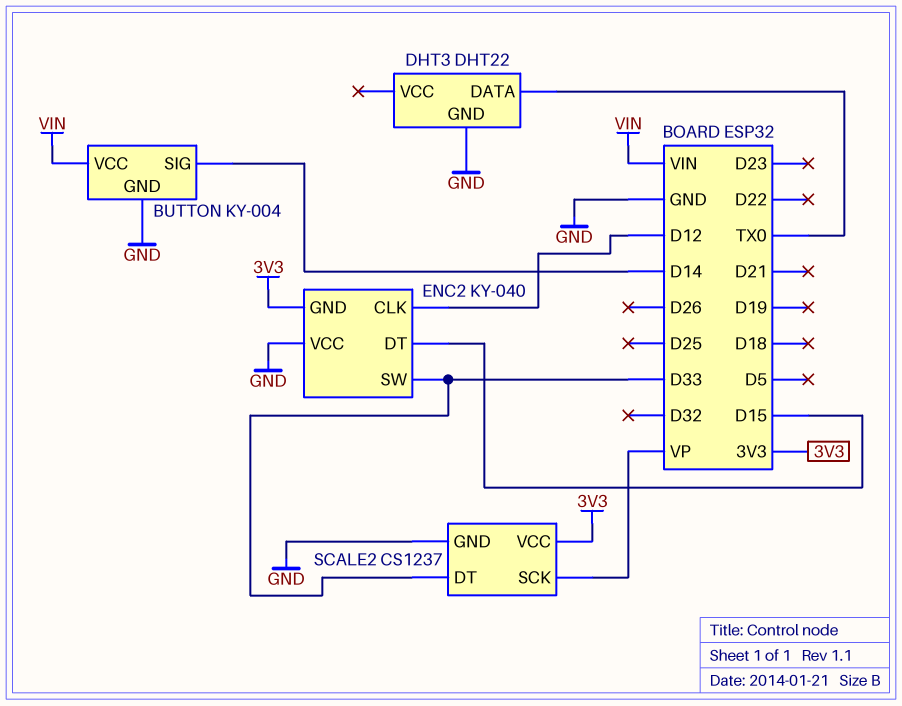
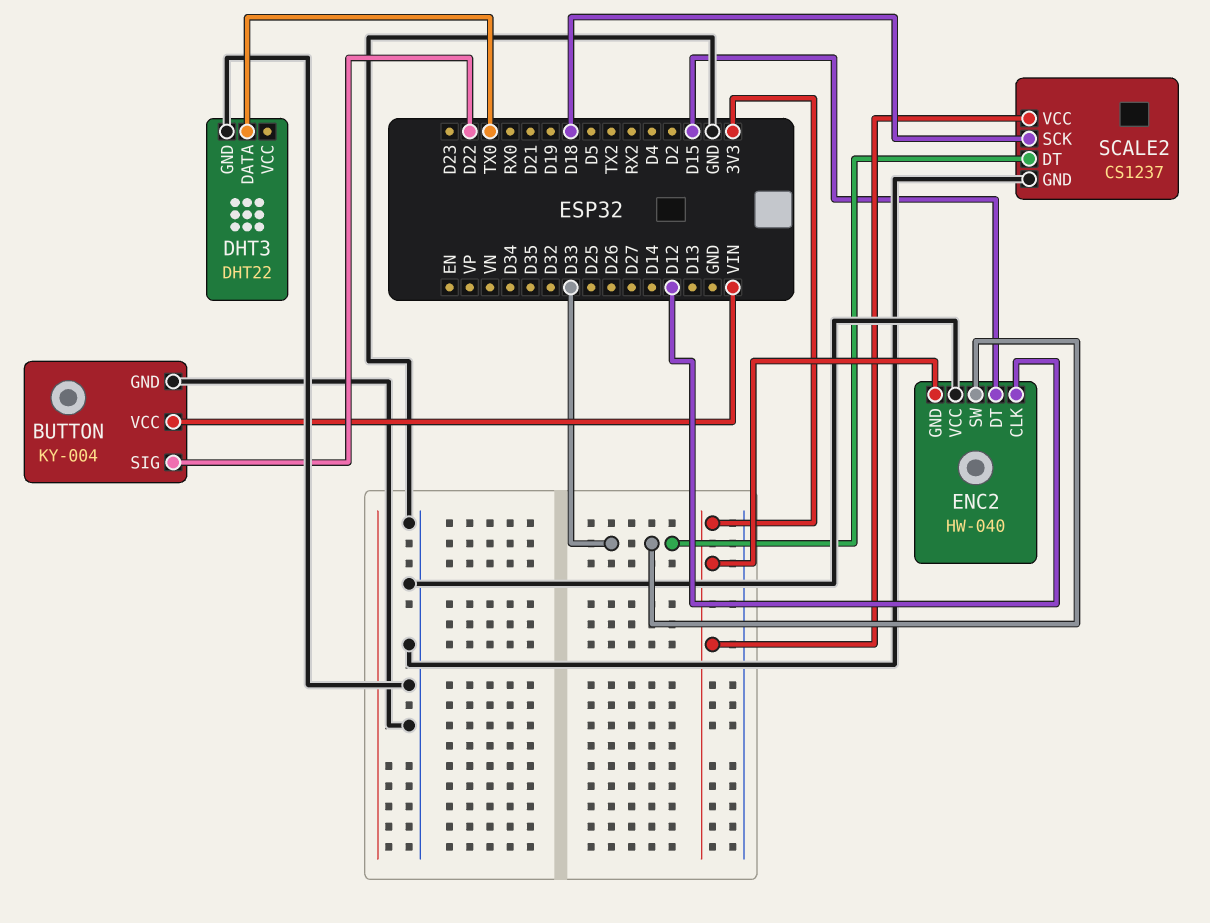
BUTTON pin SIG: D14 -> D22
ENC2: KY-040 -> HW-040
SCALE2 pin SCK: VP -> D18

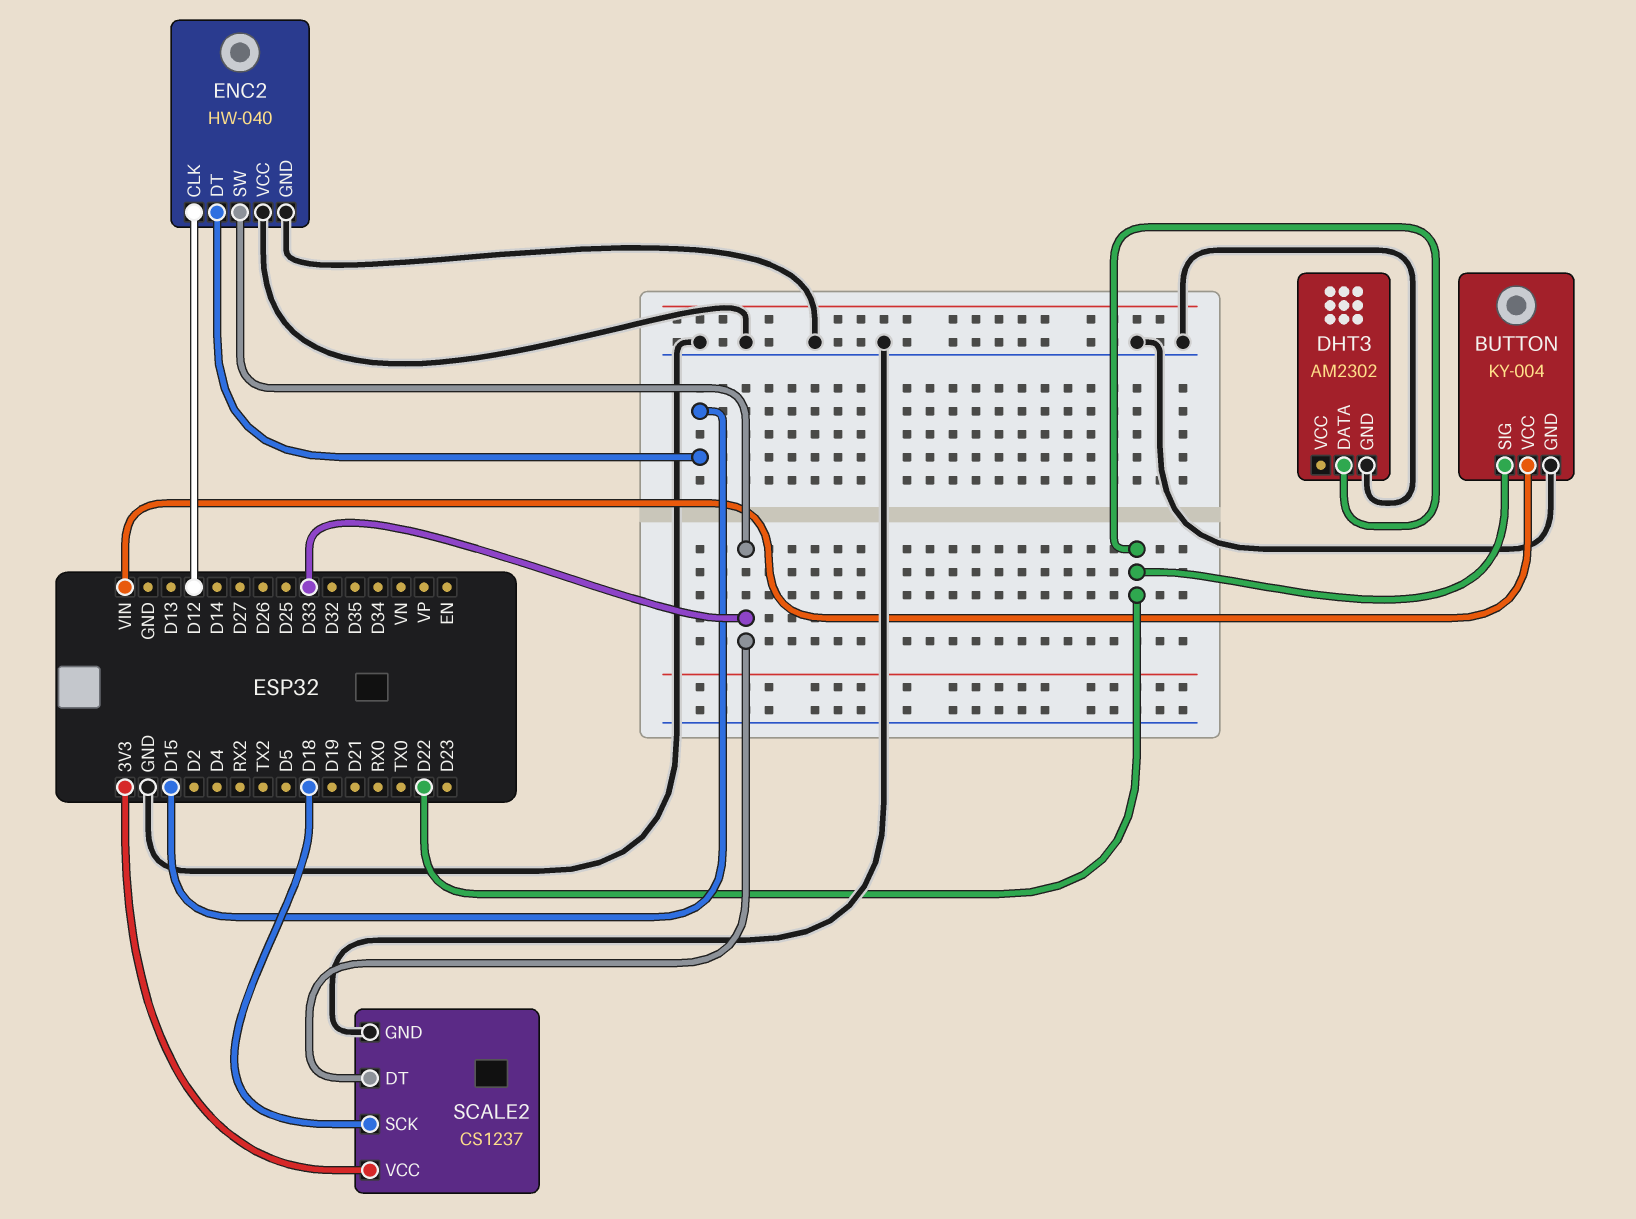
DHT3: DHT22 -> AM2302
DHT3 pin DATA: TX0 -> D22
ENC2 pin GND: 3V3 -> GND

